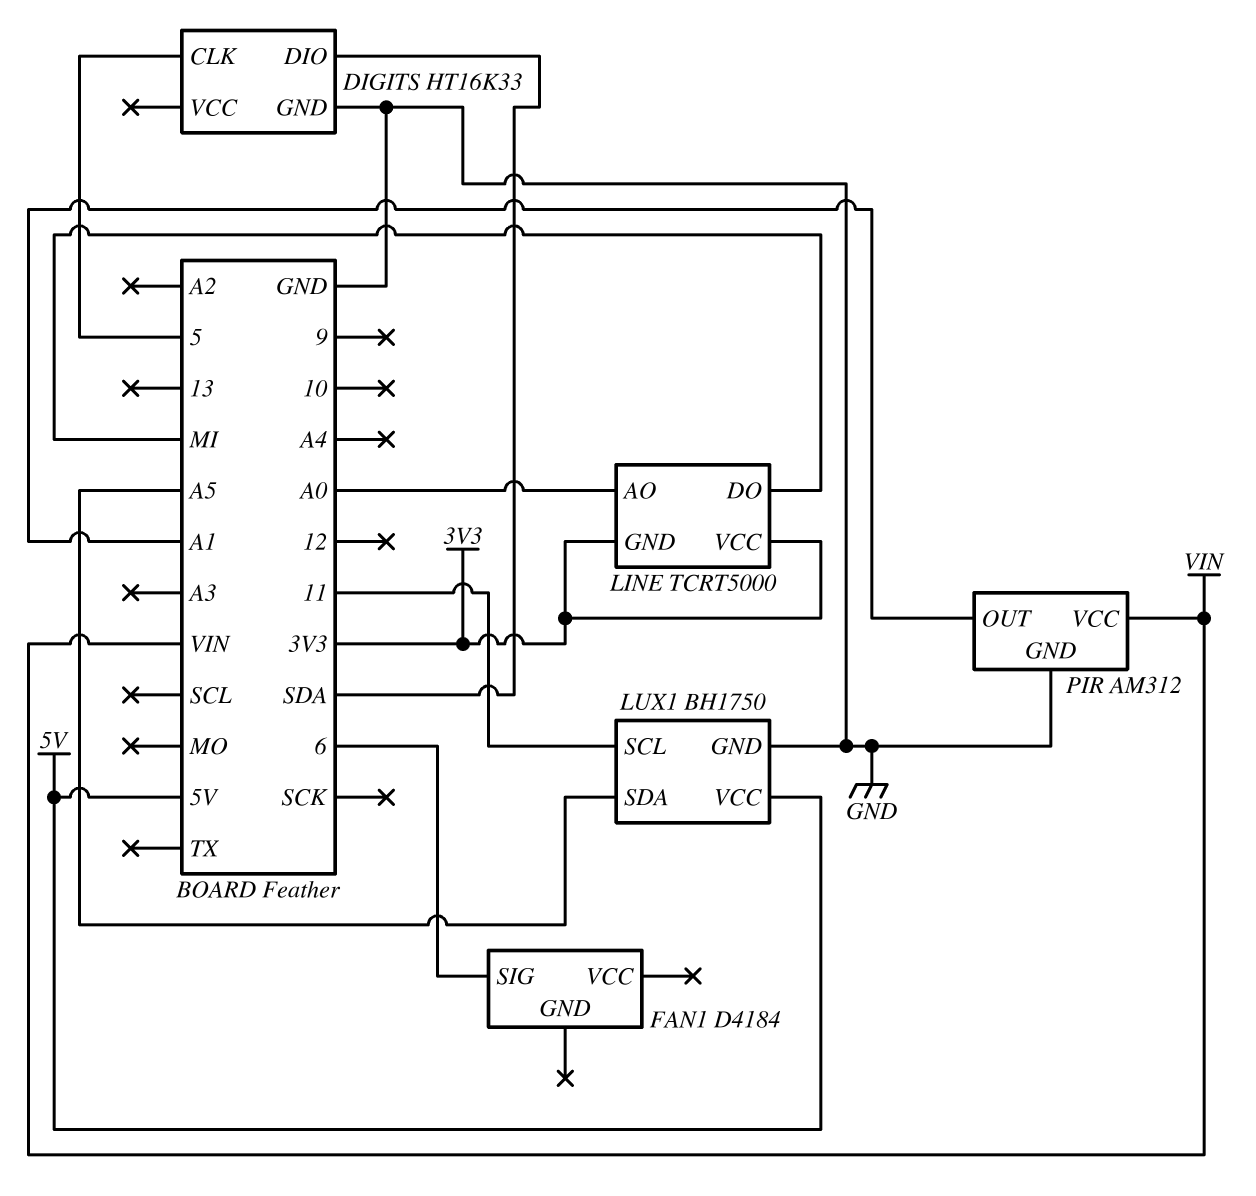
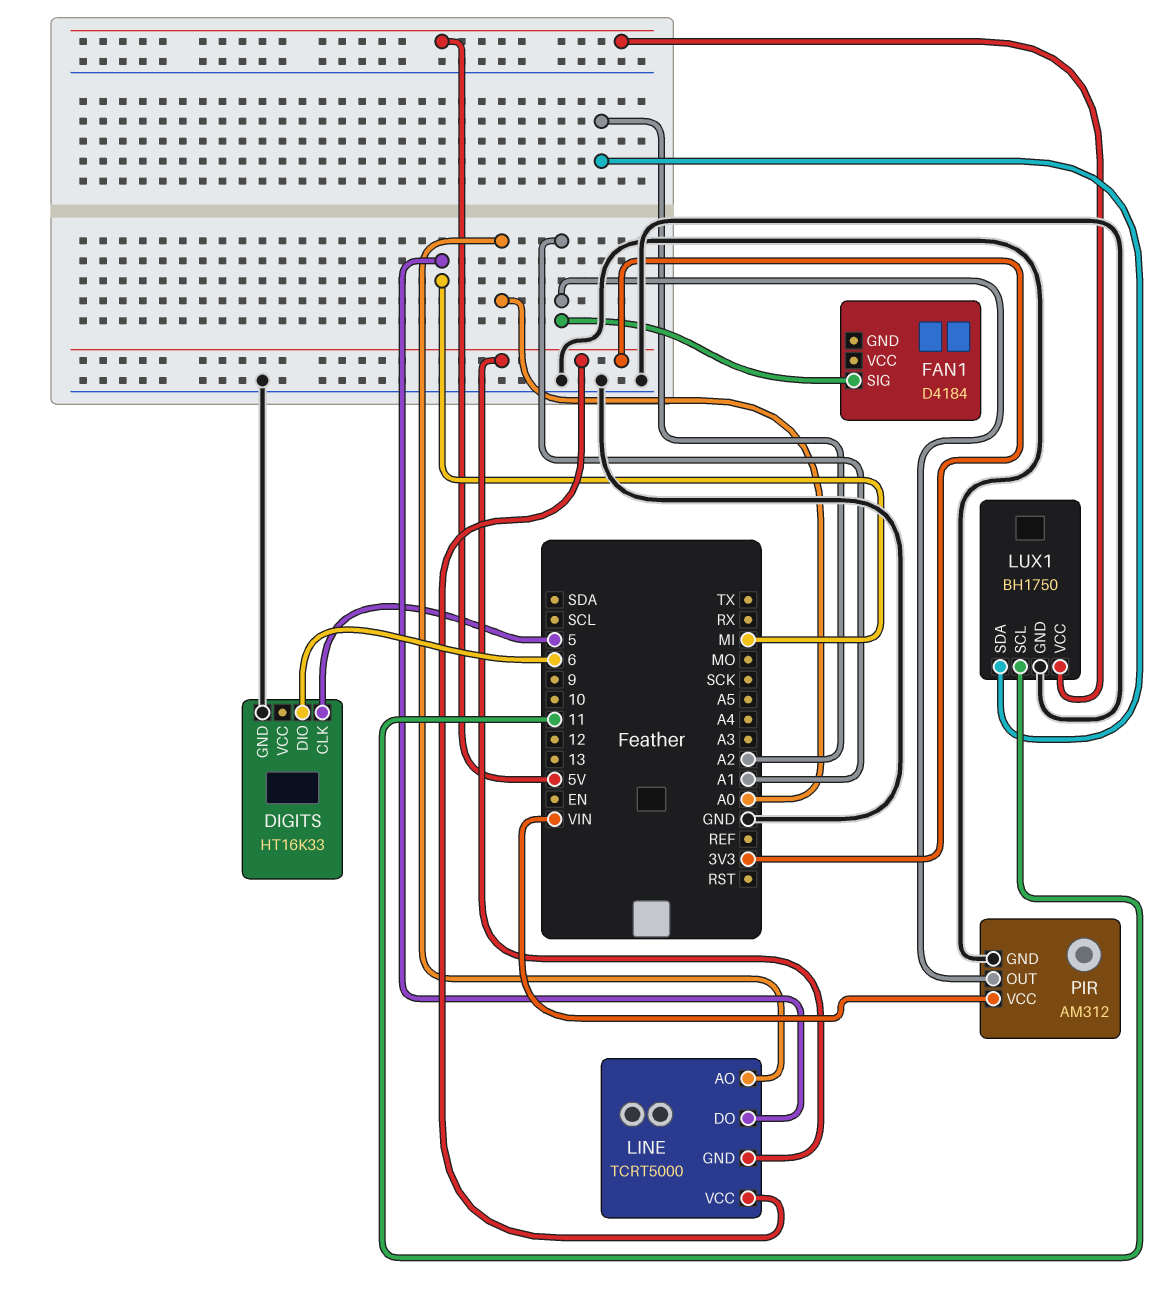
DIGITS pin DIO: SDA -> 6
FAN1 pin SIG: 6 -> A1
LUX1 pin SDA: A5 -> A2

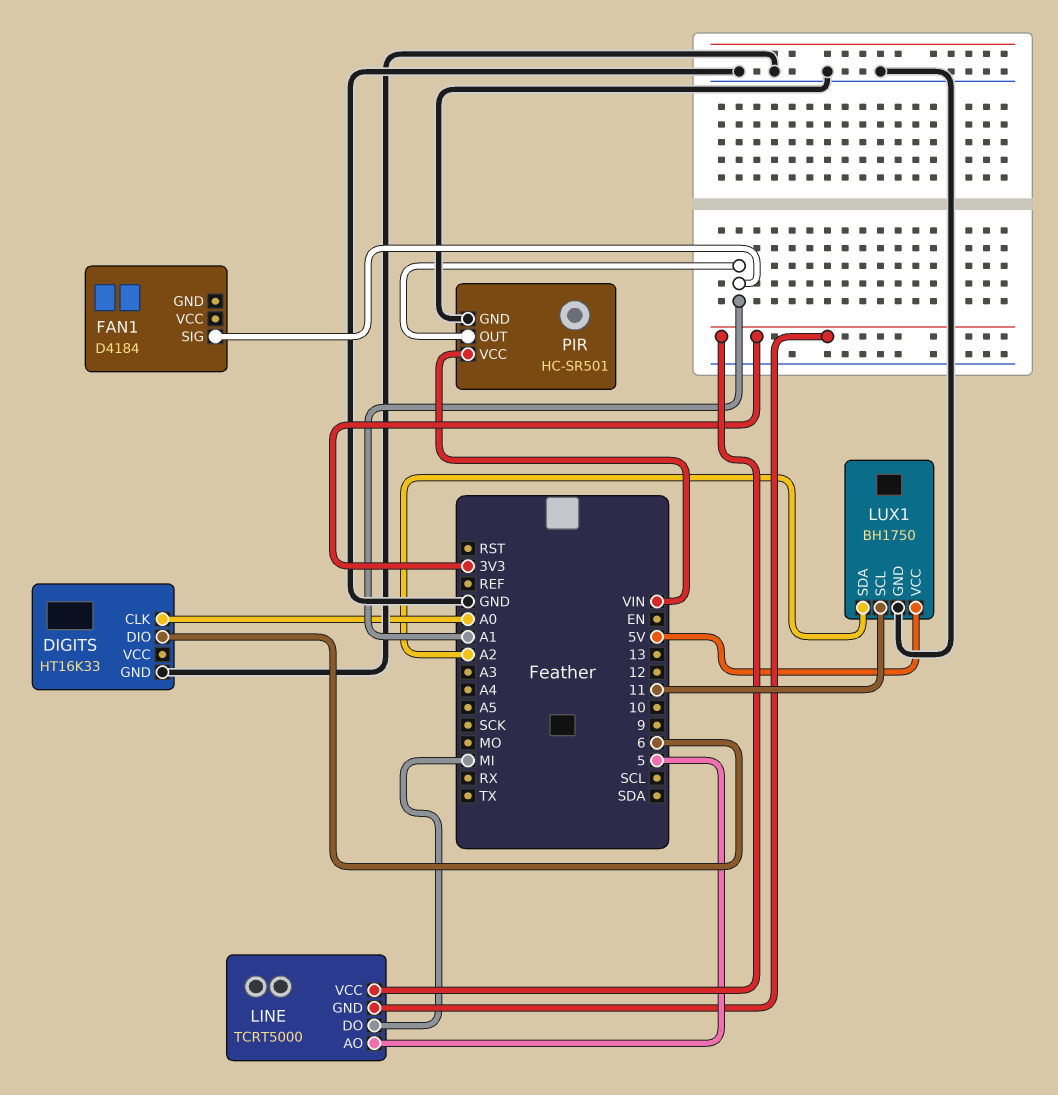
DIGITS pin CLK: 5 -> A0
LINE pin AO: A0 -> 5
PIR: AM312 -> HC-SR501

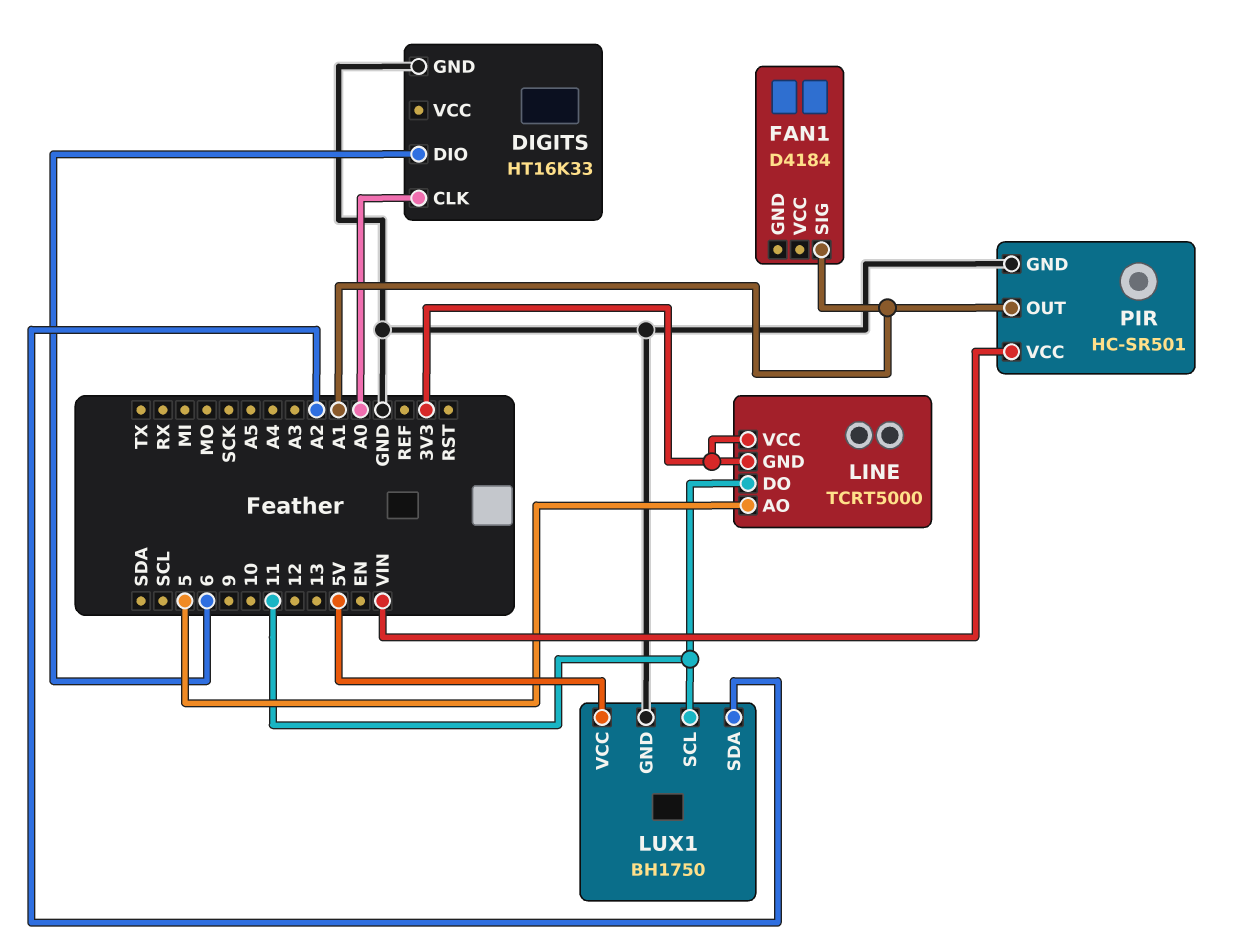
LINE pin DO: MI -> 11

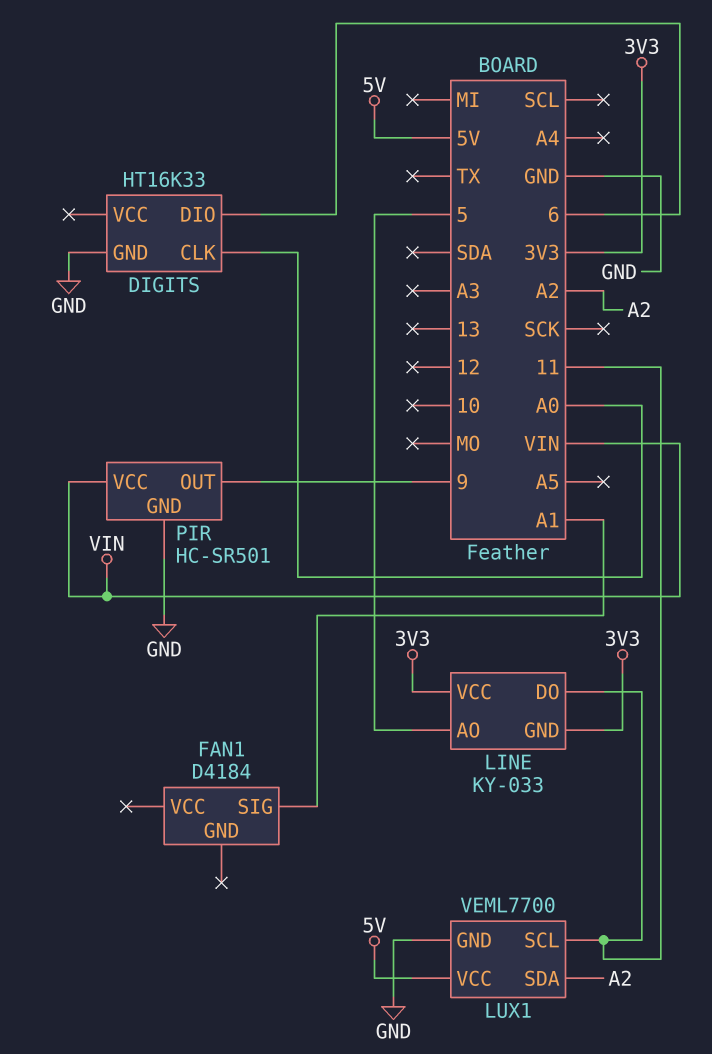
LINE: TCRT5000 -> KY-033
LUX1: BH1750 -> VEML7700
PIR pin OUT: A1 -> 9

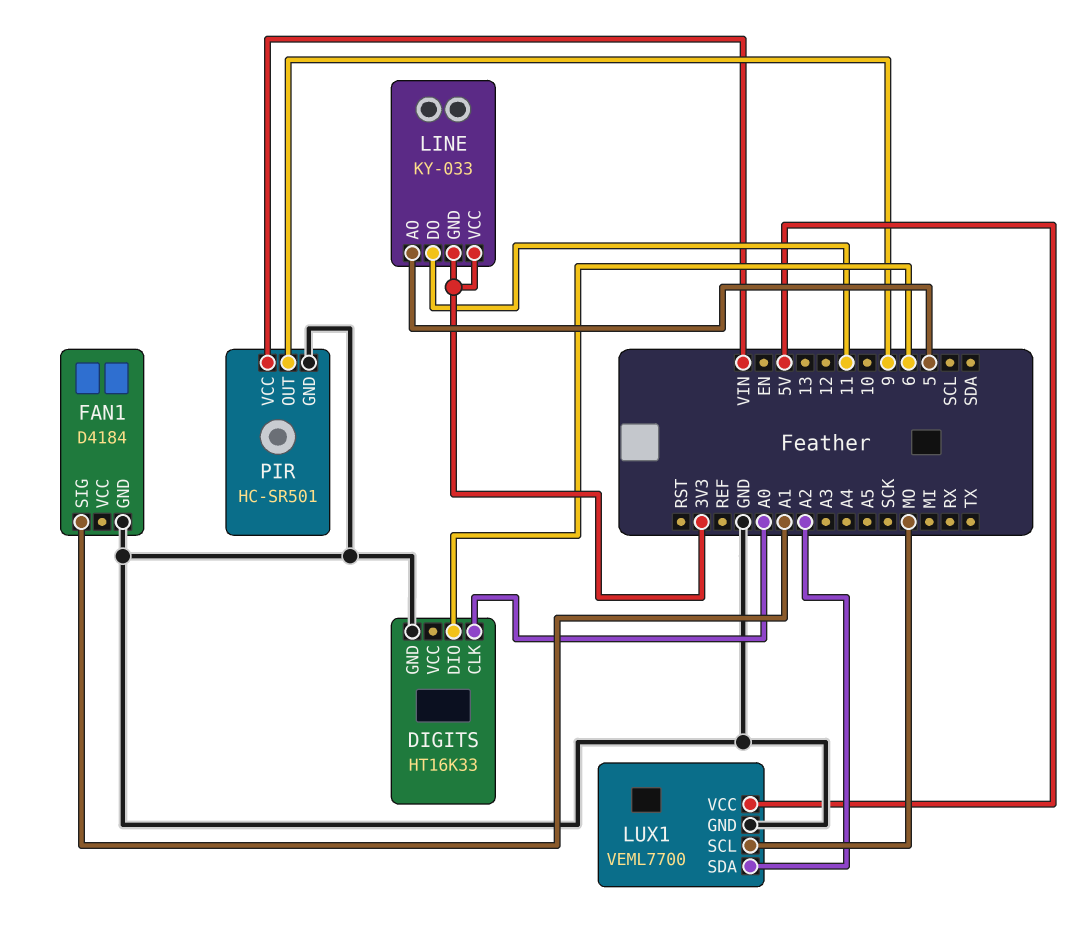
FAN1 pin GND: none -> GND
LUX1 pin SCL: 11 -> MO

